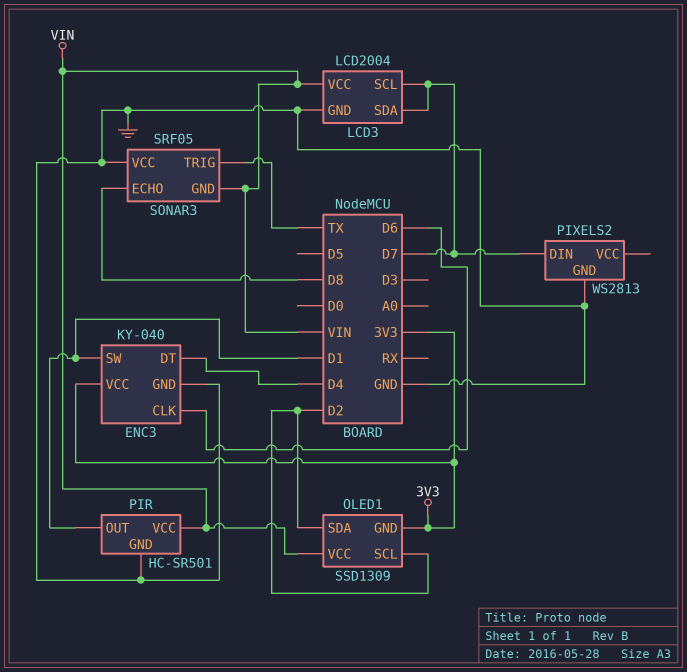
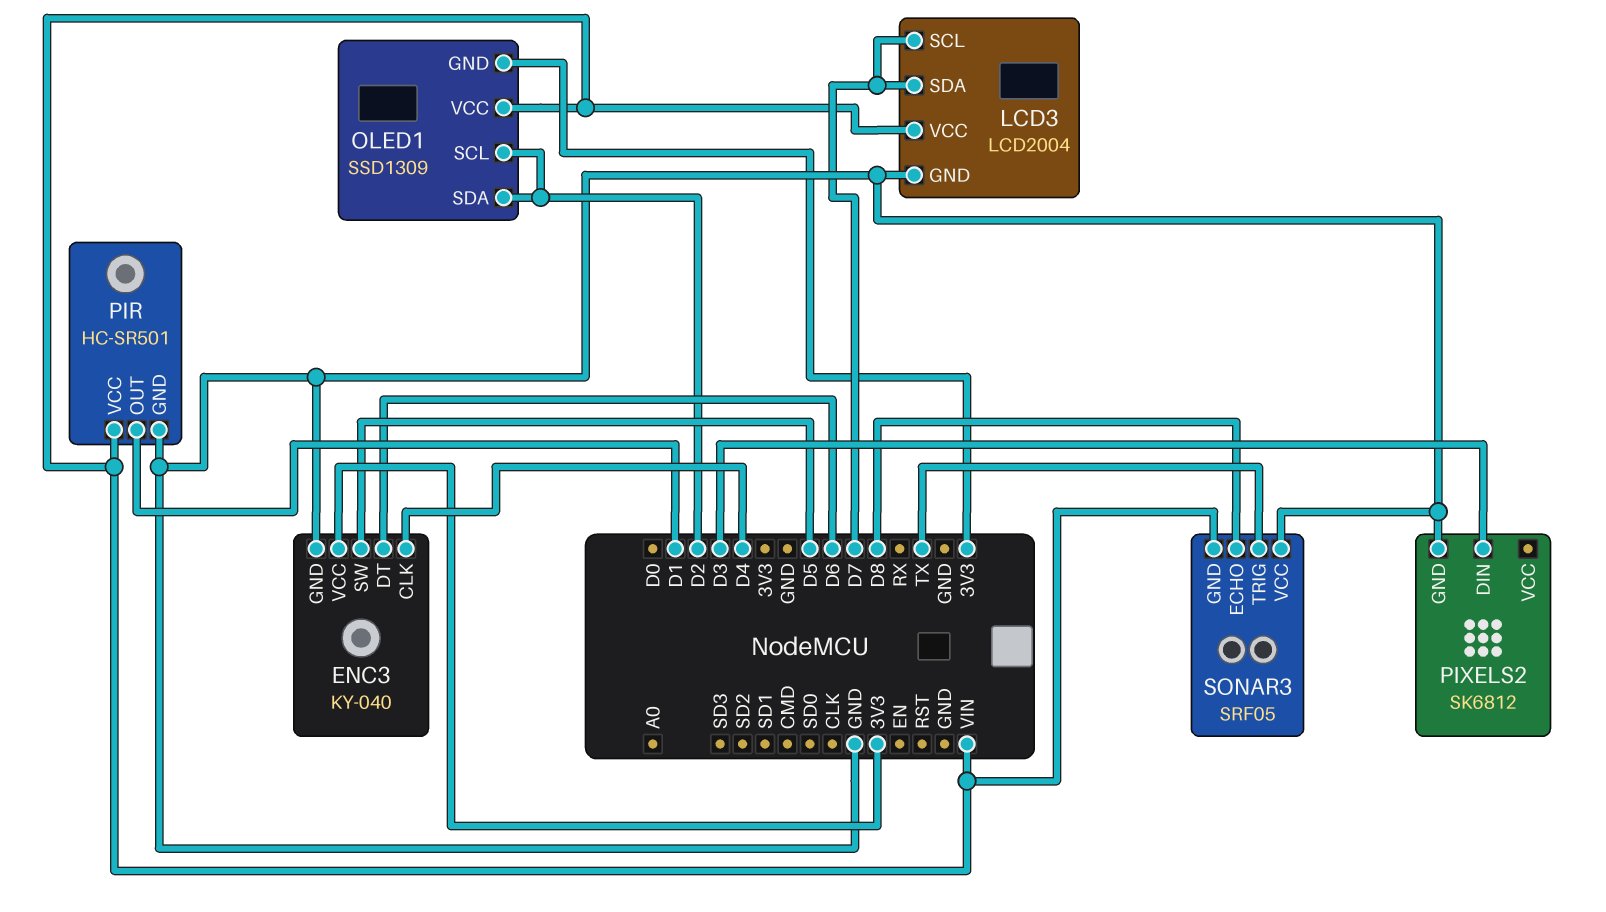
ENC3 pin CLK: D6 -> D4
ENC3 pin DT: D4 -> D6
ENC3 pin SW: D1 -> D5
PIXELS2: WS2813 -> SK6812
PIXELS2 pin DIN: D7 -> D3

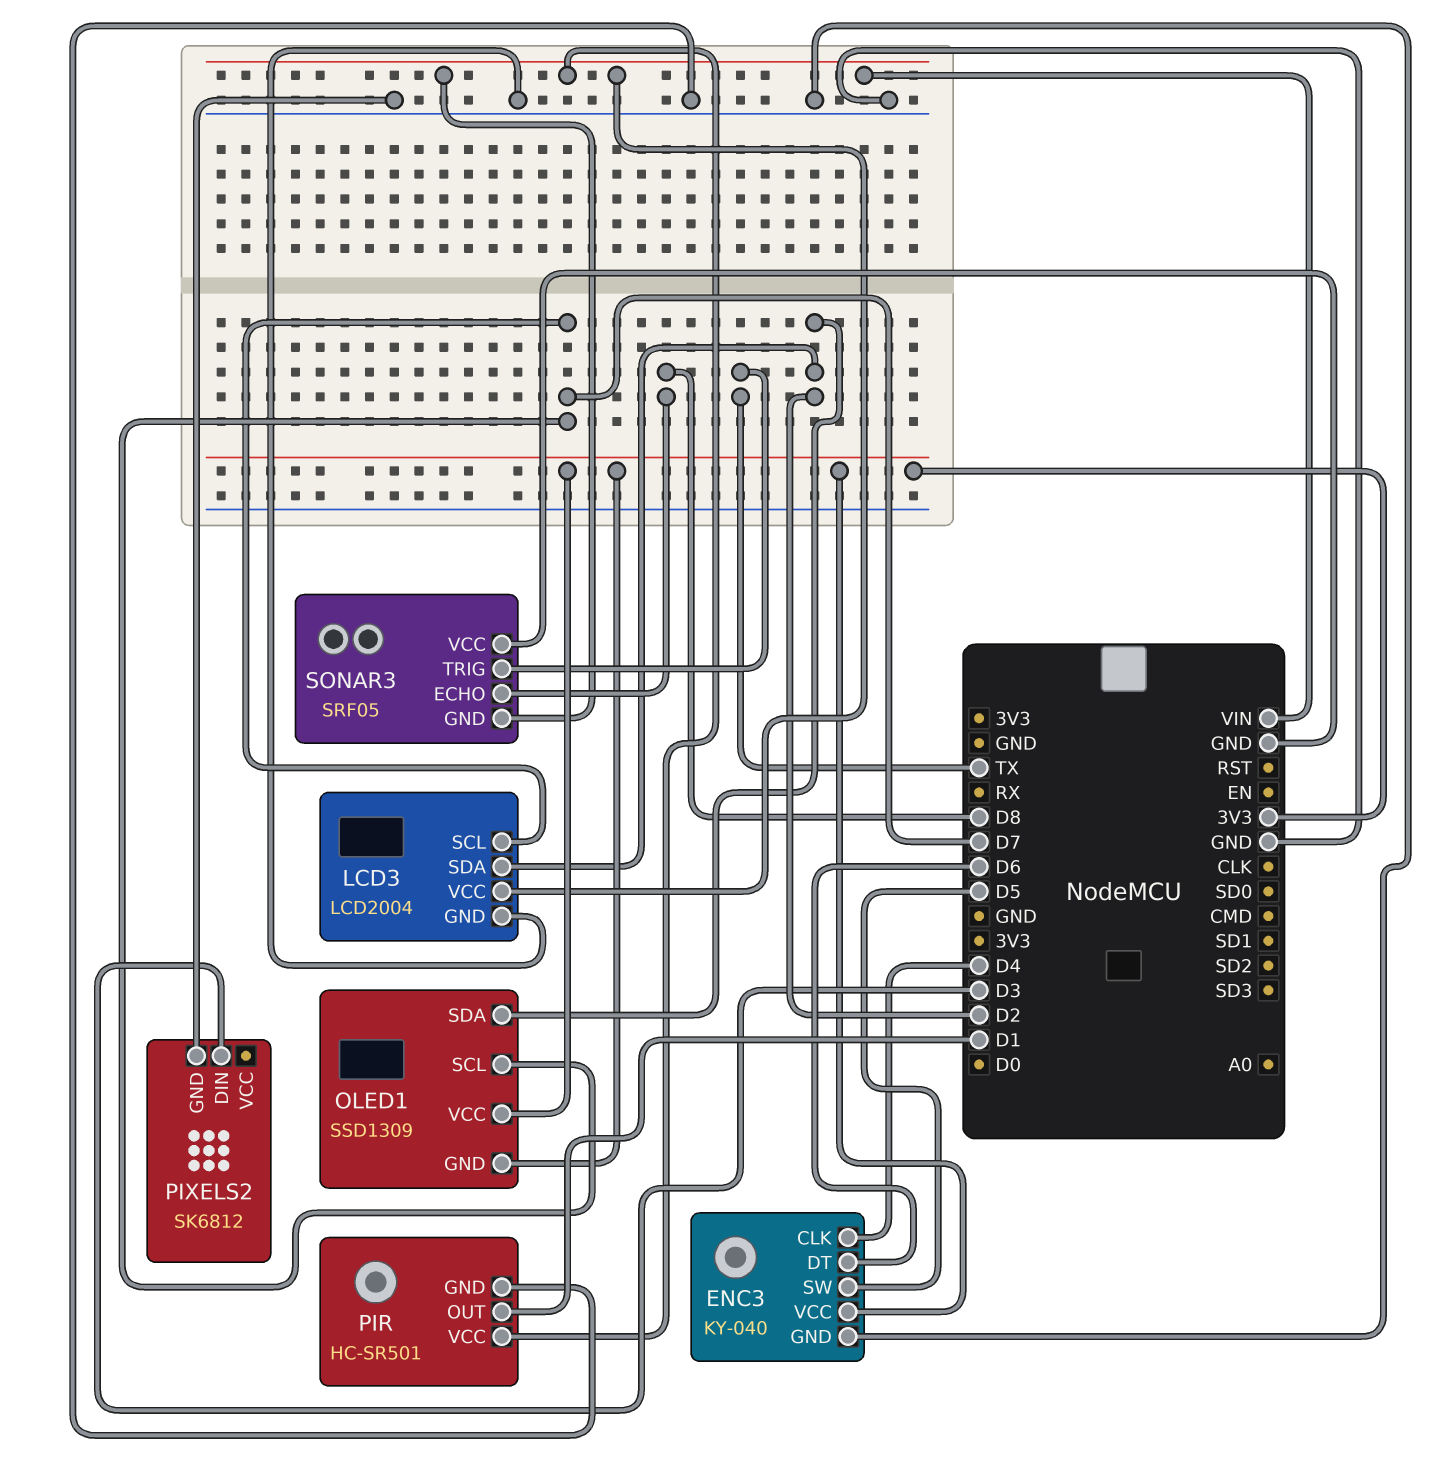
LCD3 pin SDA: D7 -> D2
OLED1 pin SCL: D2 -> D7
OLED1 pin VCC: VIN -> 3V3

